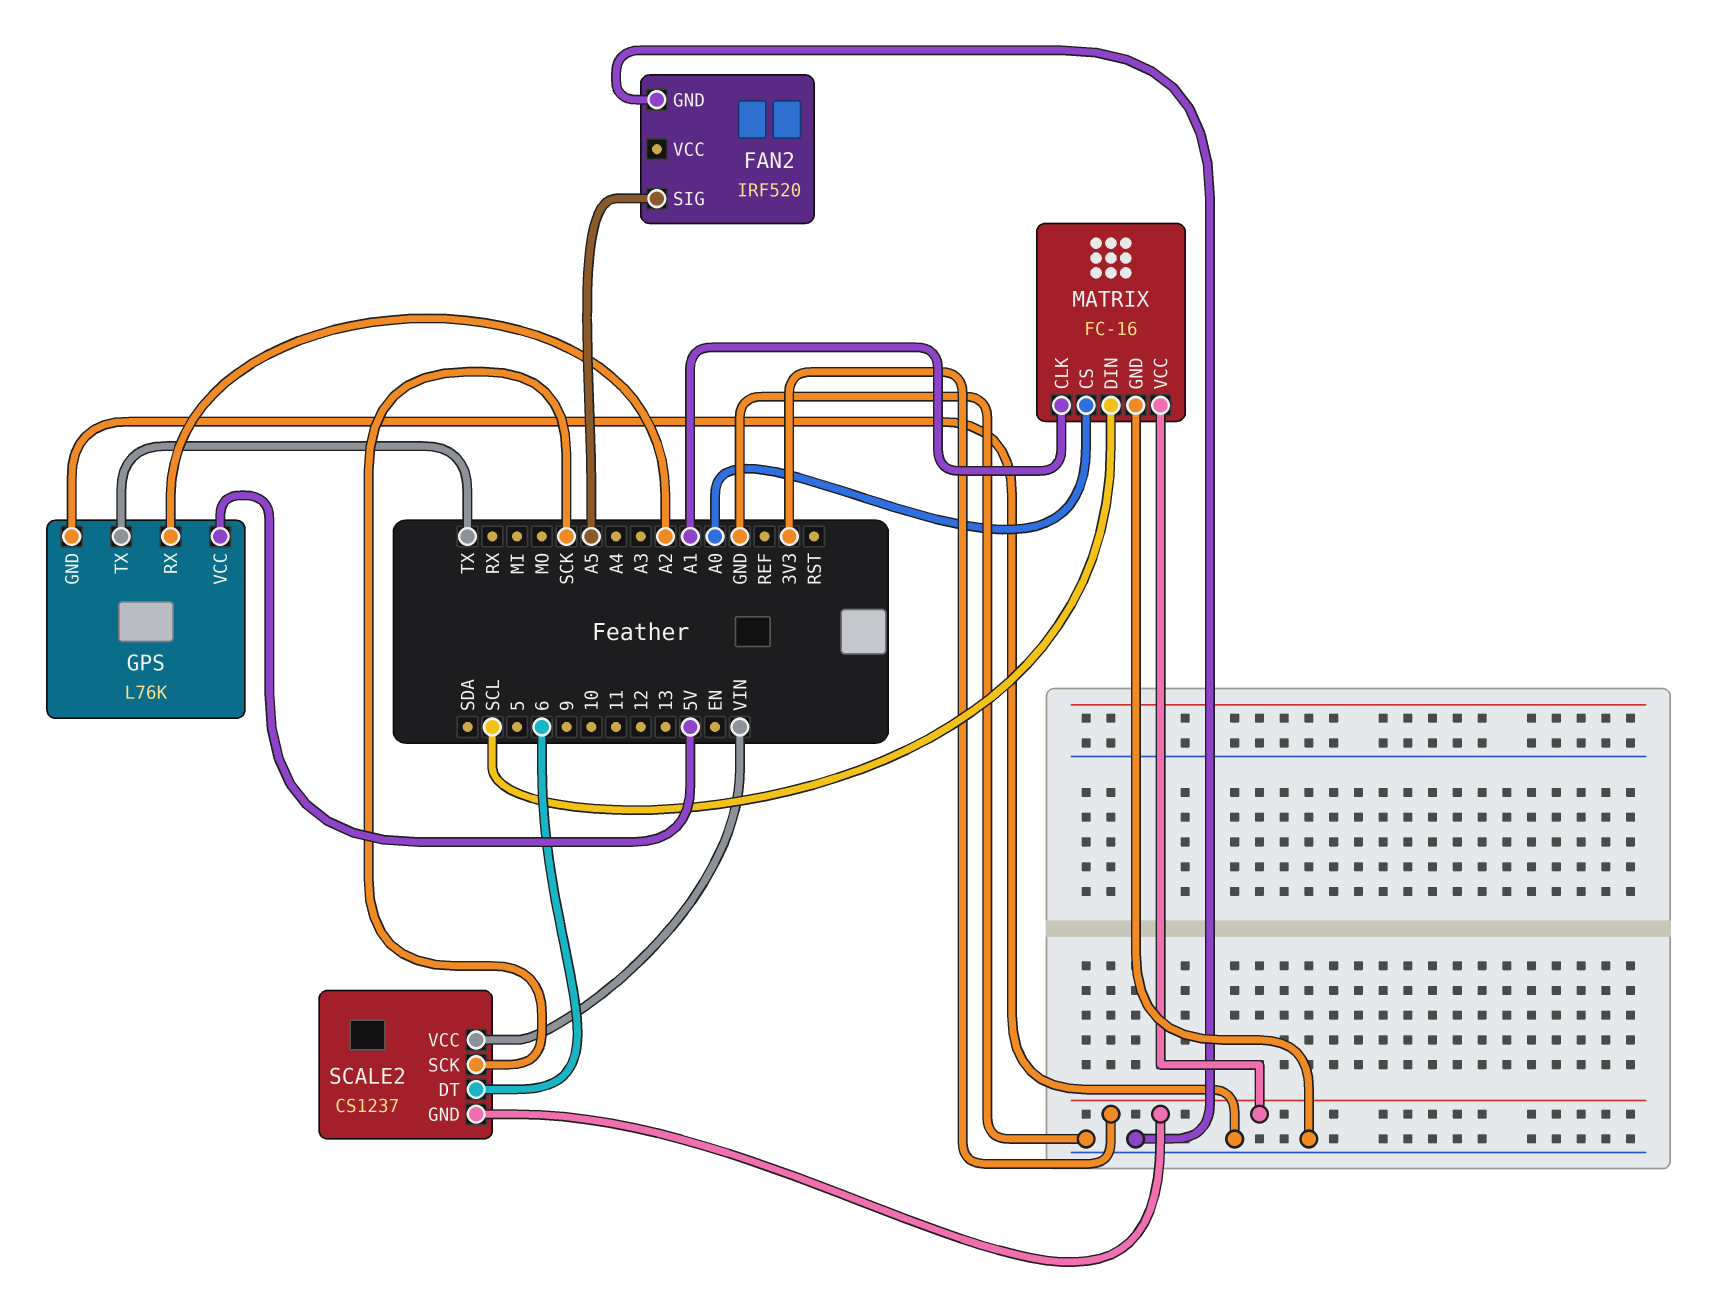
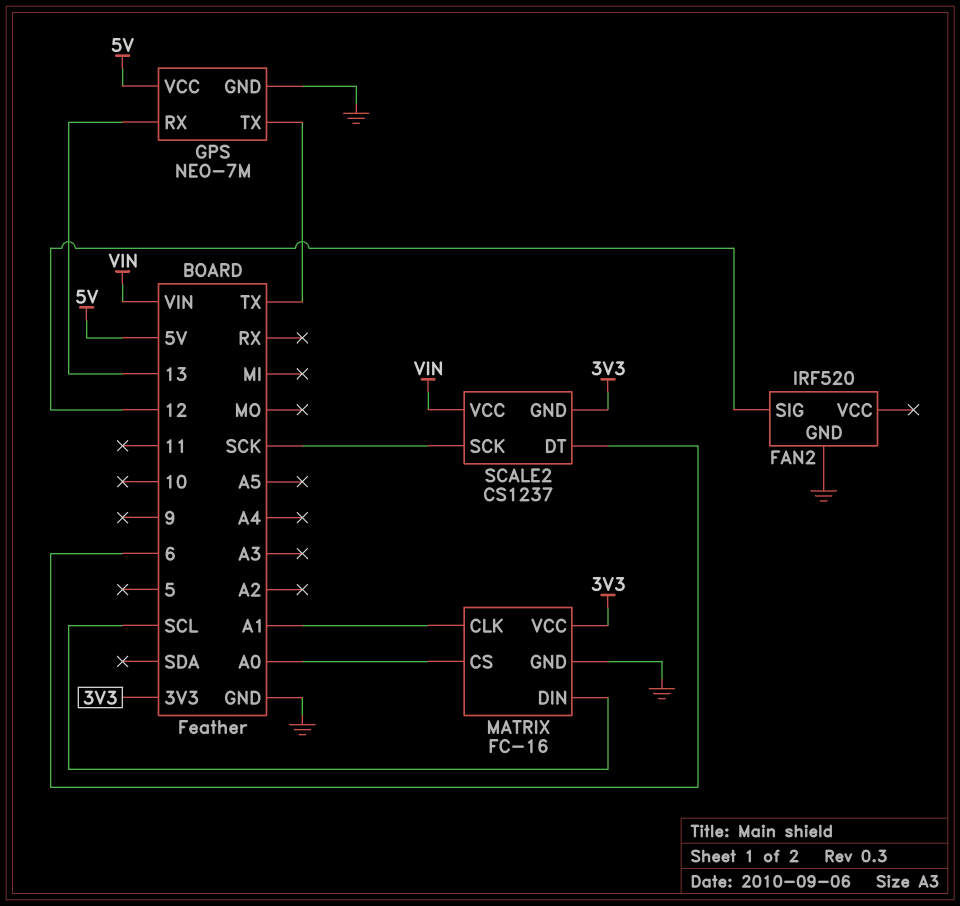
FAN2 pin SIG: A5 -> 12
GPS: L76K -> NEO-7M
GPS pin RX: A2 -> 13

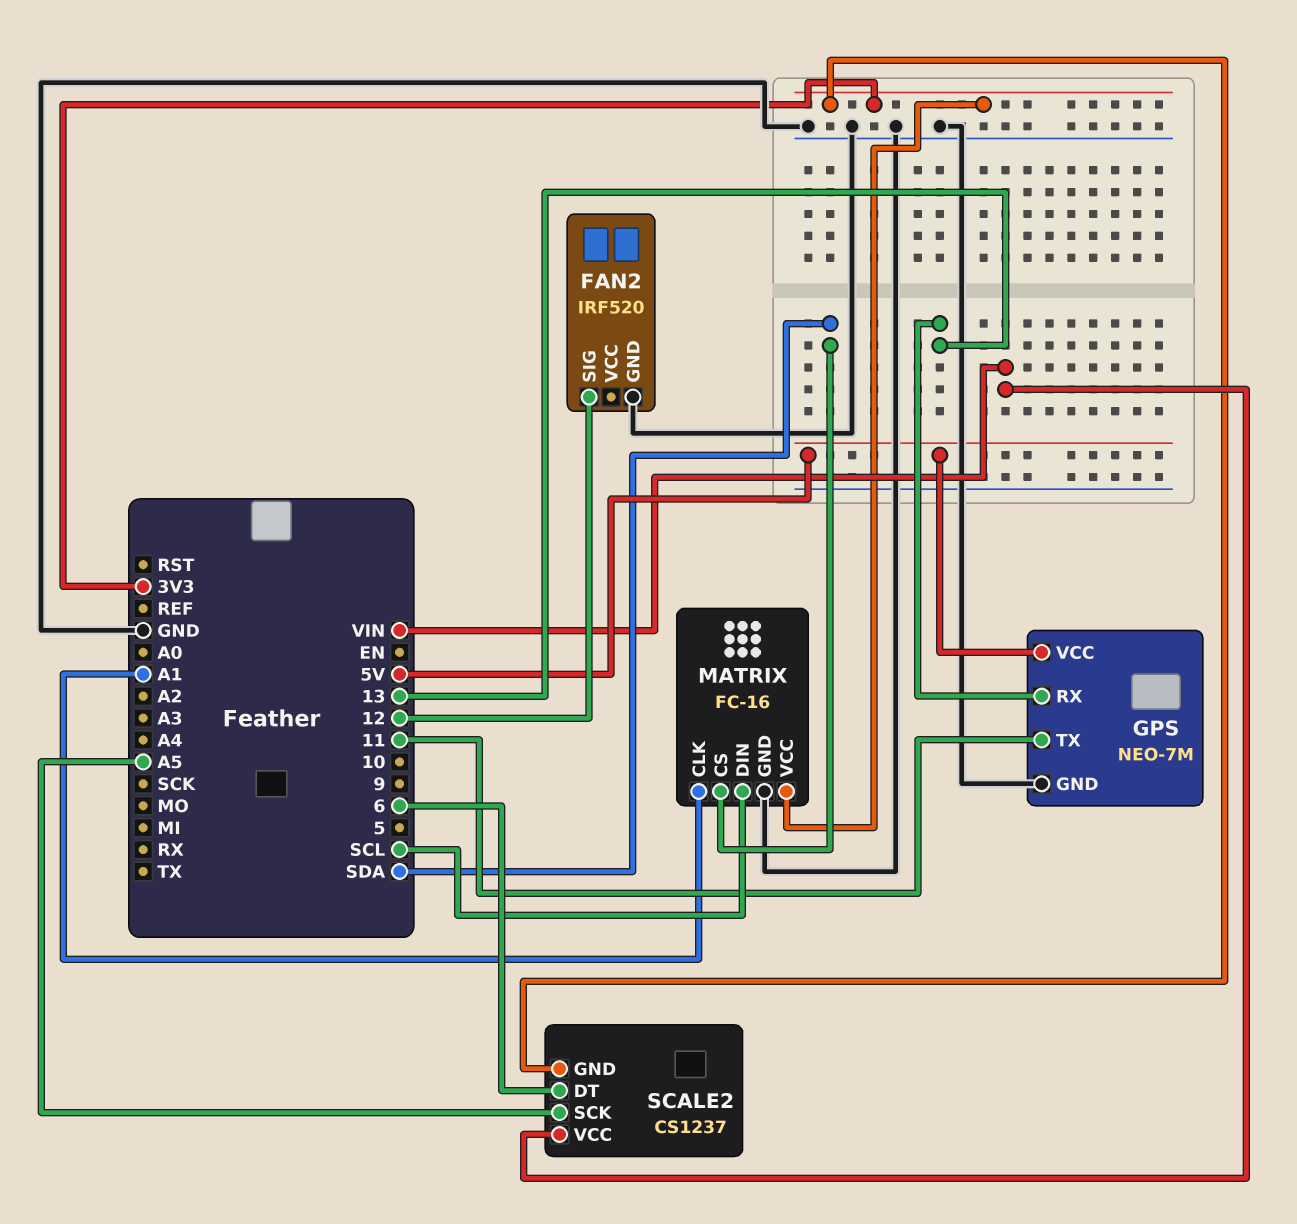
GPS pin TX: TX -> 11
MATRIX pin CS: A0 -> SDA
SCALE2 pin SCK: SCK -> A5

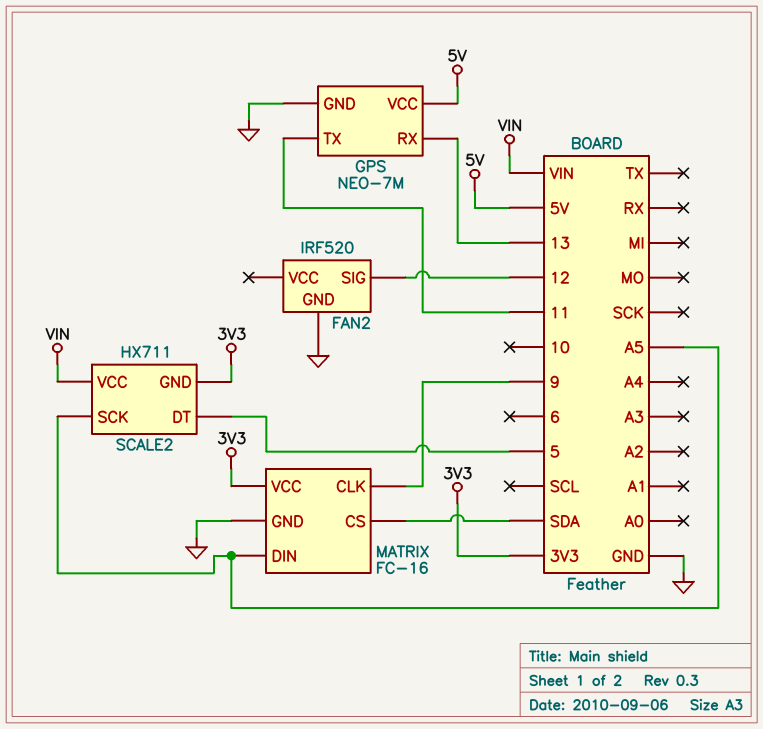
MATRIX pin CLK: A1 -> 9
MATRIX pin DIN: SCL -> A5
SCALE2: CS1237 -> HX711
SCALE2 pin DT: 6 -> 5

